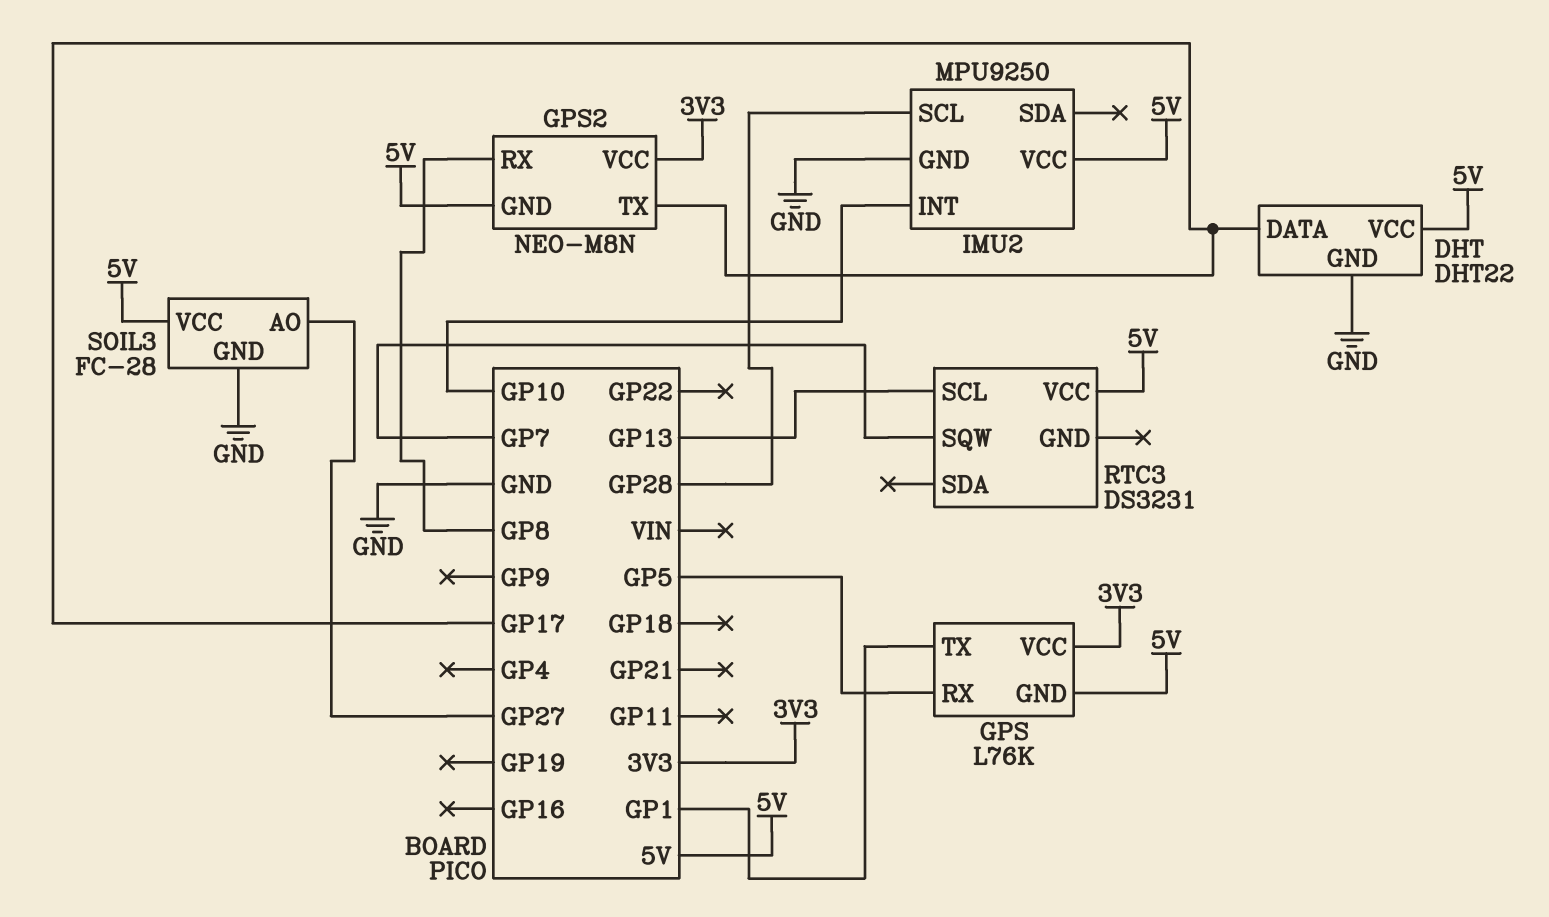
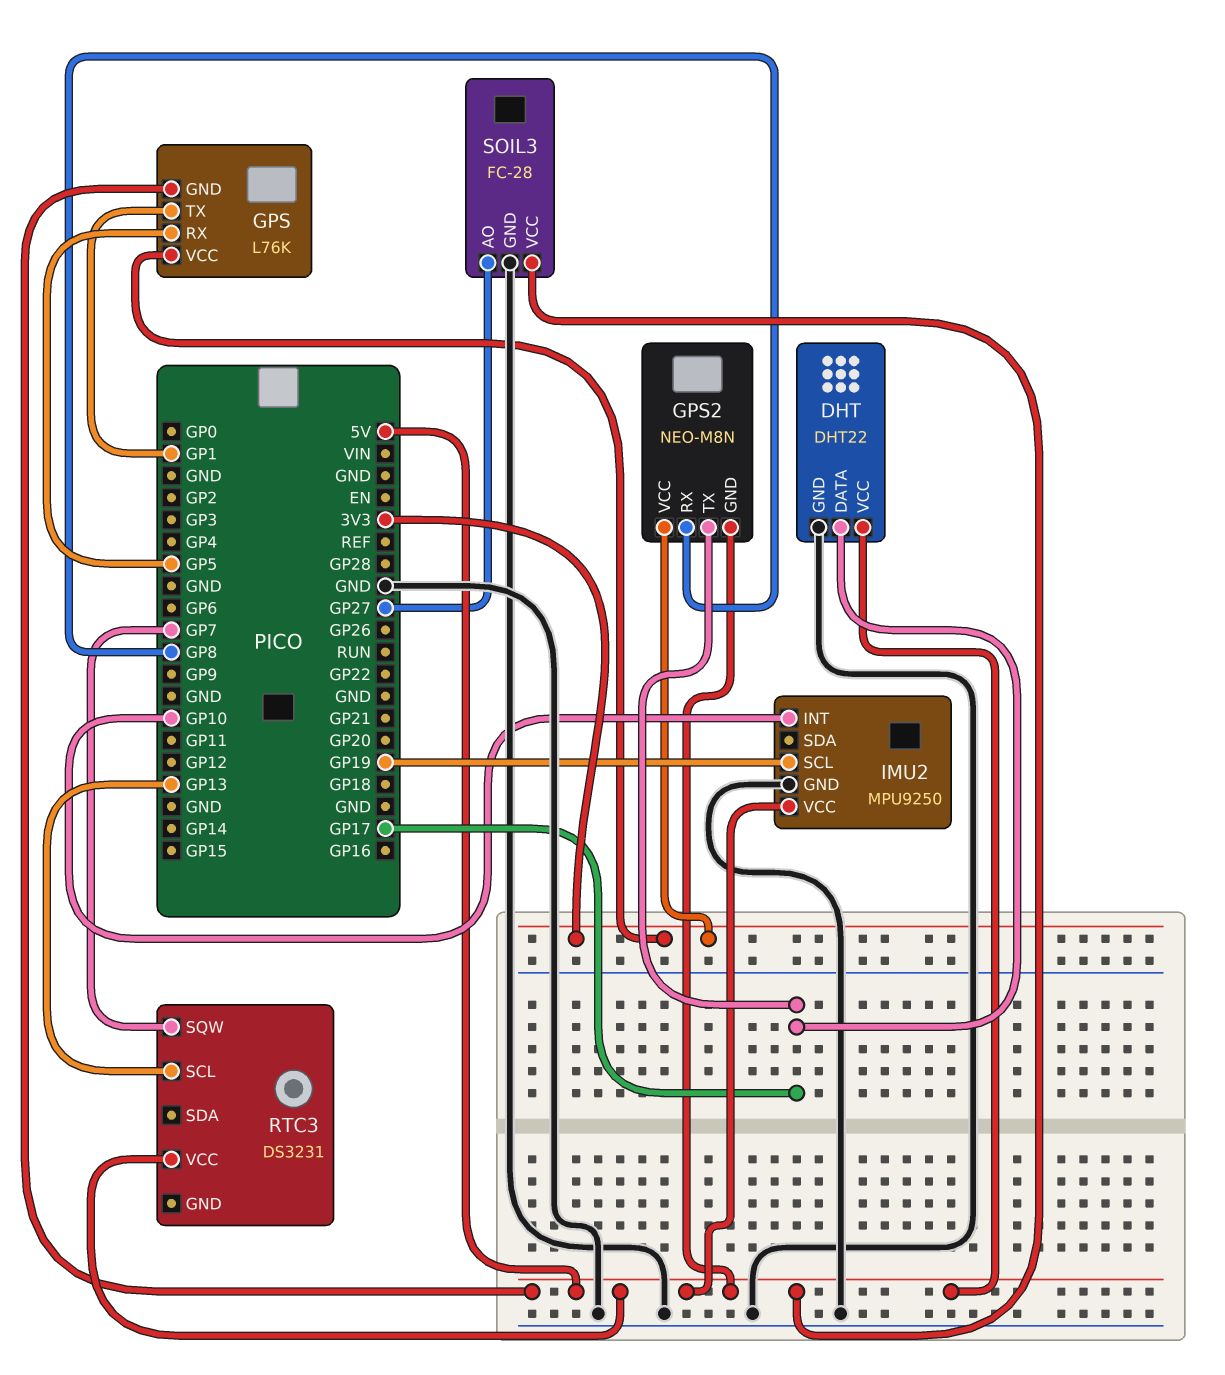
IMU2 pin SCL: GP28 -> GP19

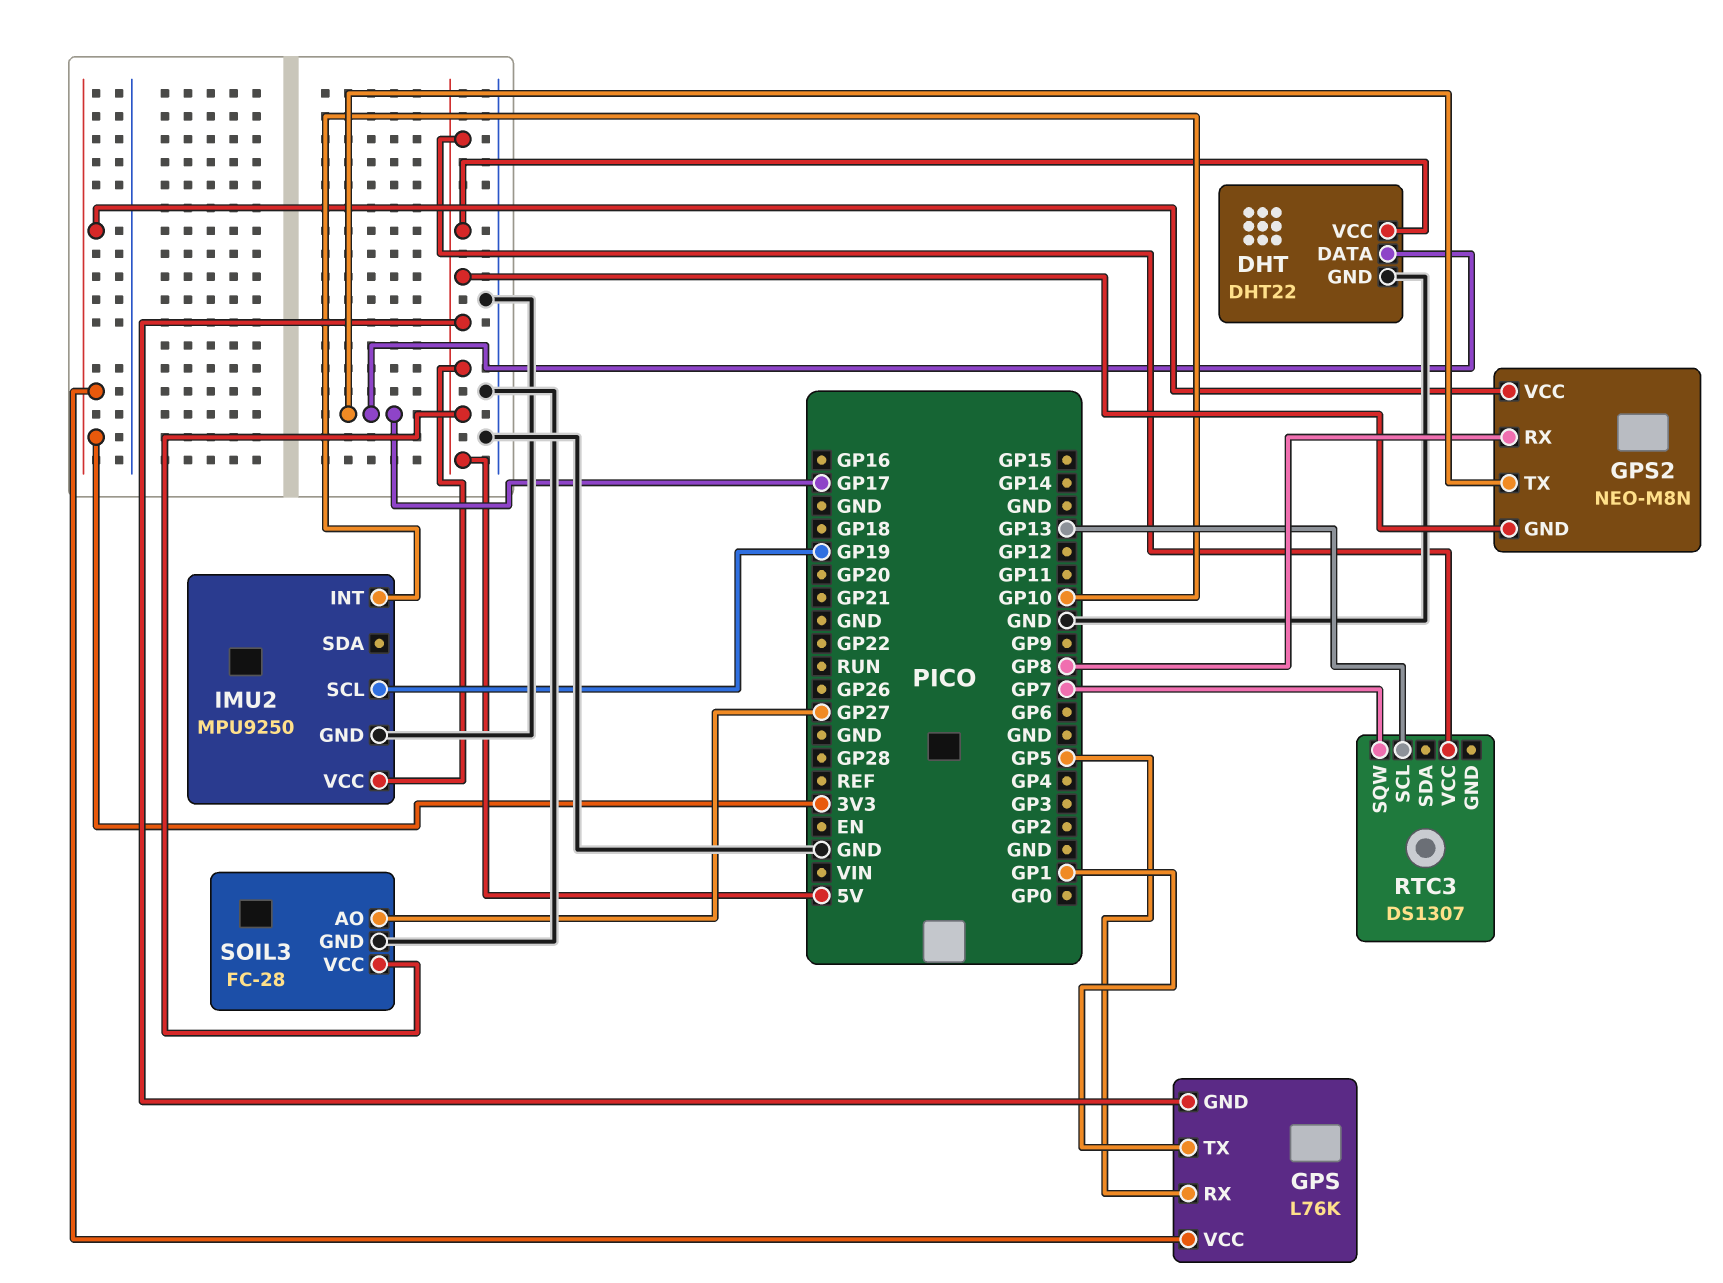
RTC3: DS3231 -> DS1307

